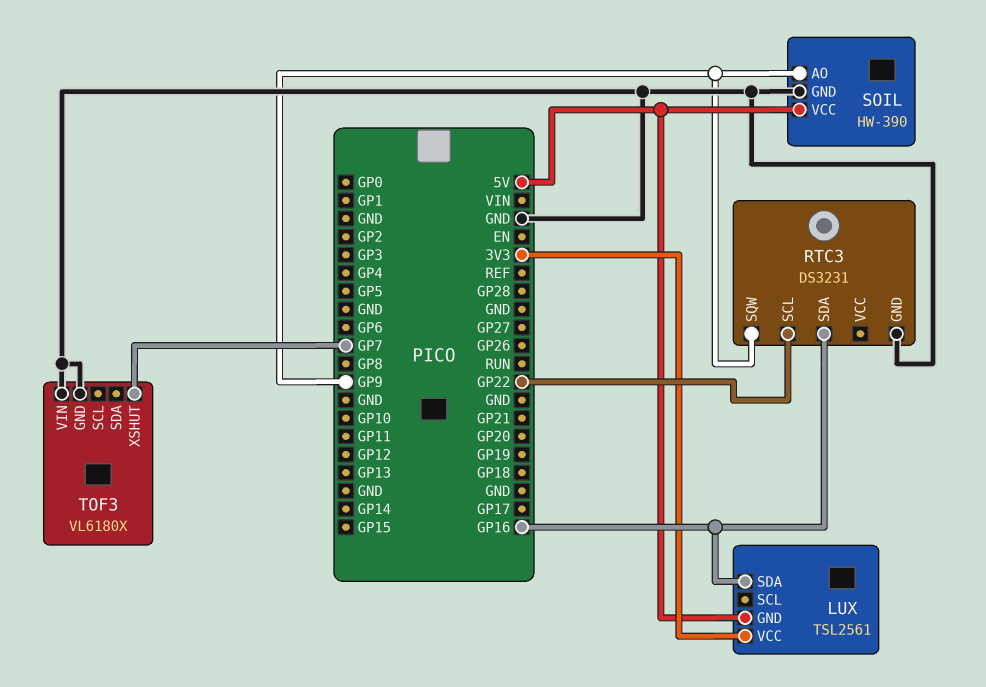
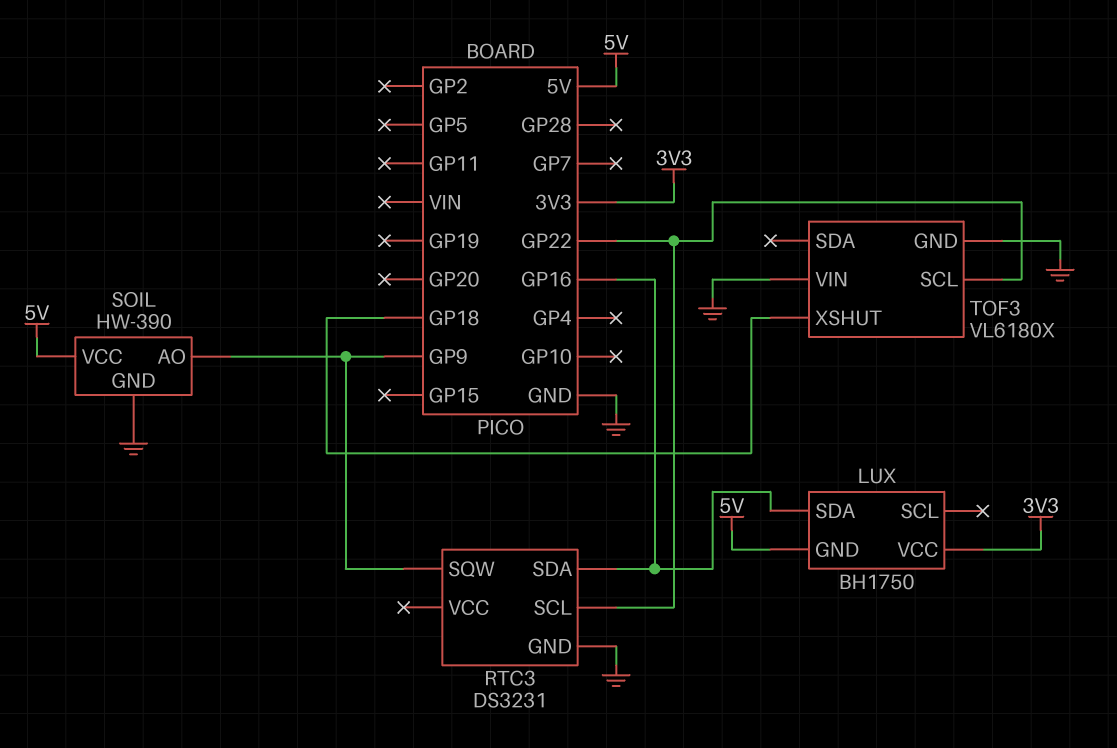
LUX: TSL2561 -> BH1750
TOF3 pin SCL: none -> GP22
TOF3 pin XSHUT: GP7 -> GP18

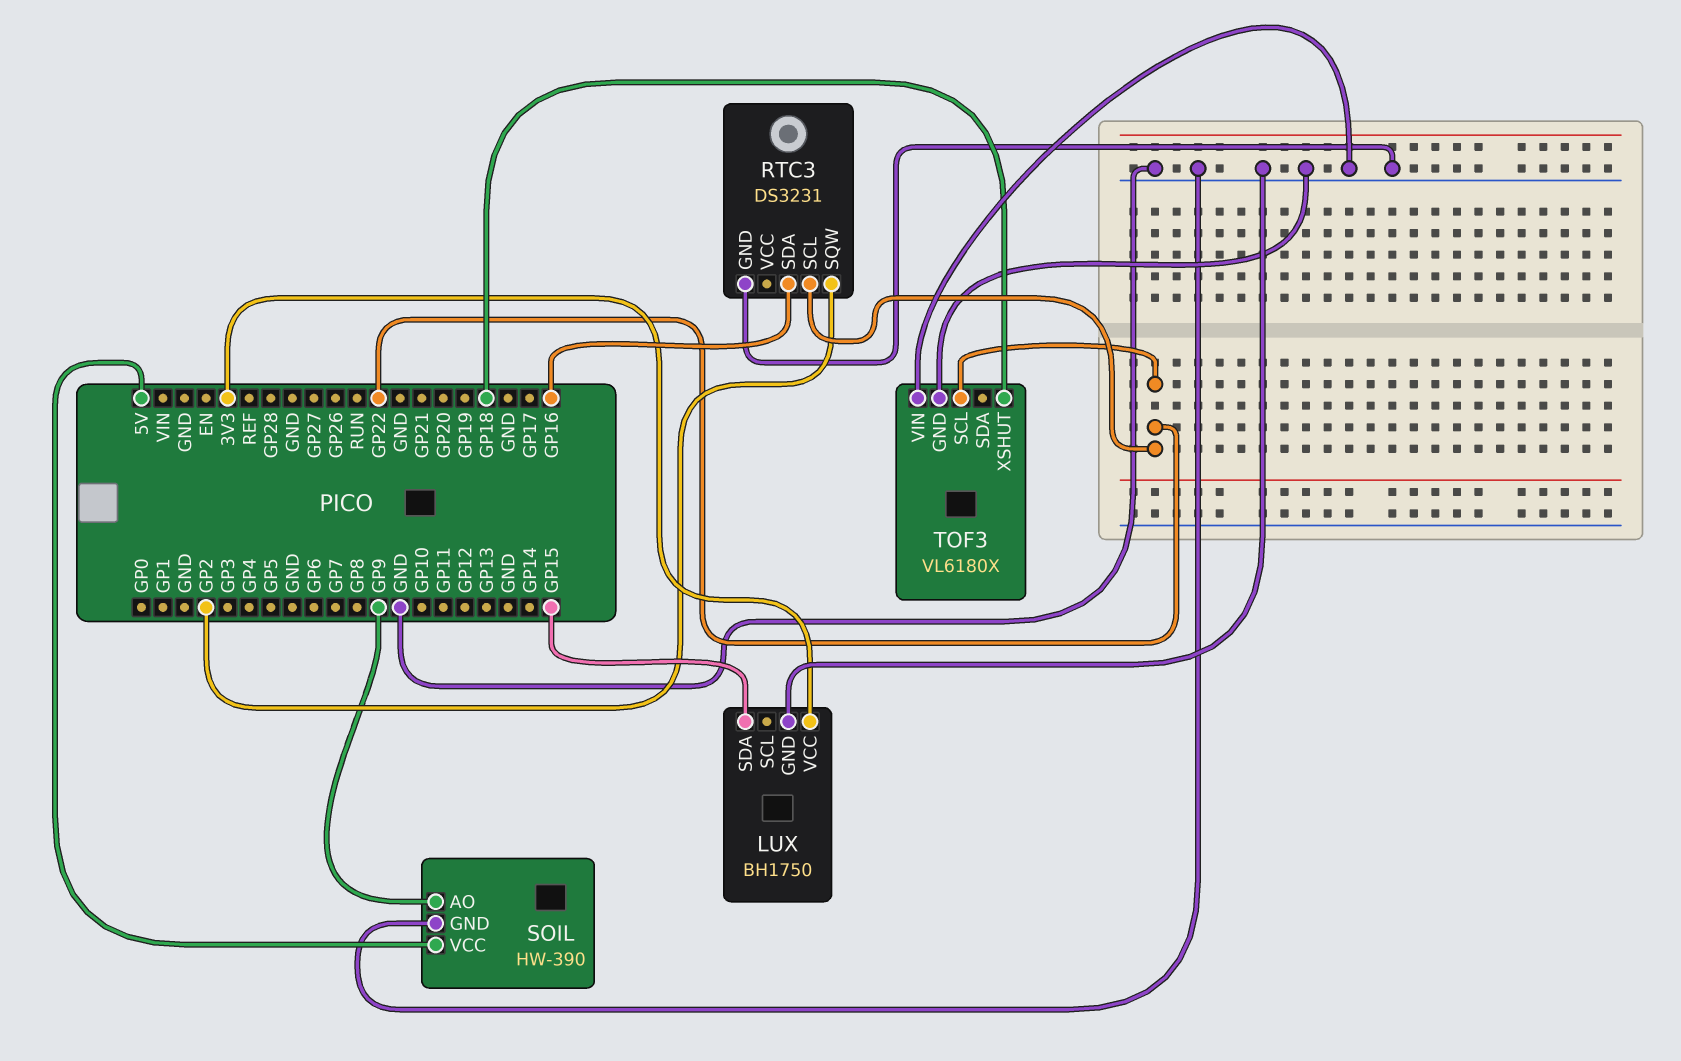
LUX pin GND: 5V -> GND
LUX pin SDA: GP16 -> GP15
RTC3 pin SQW: GP9 -> GP2

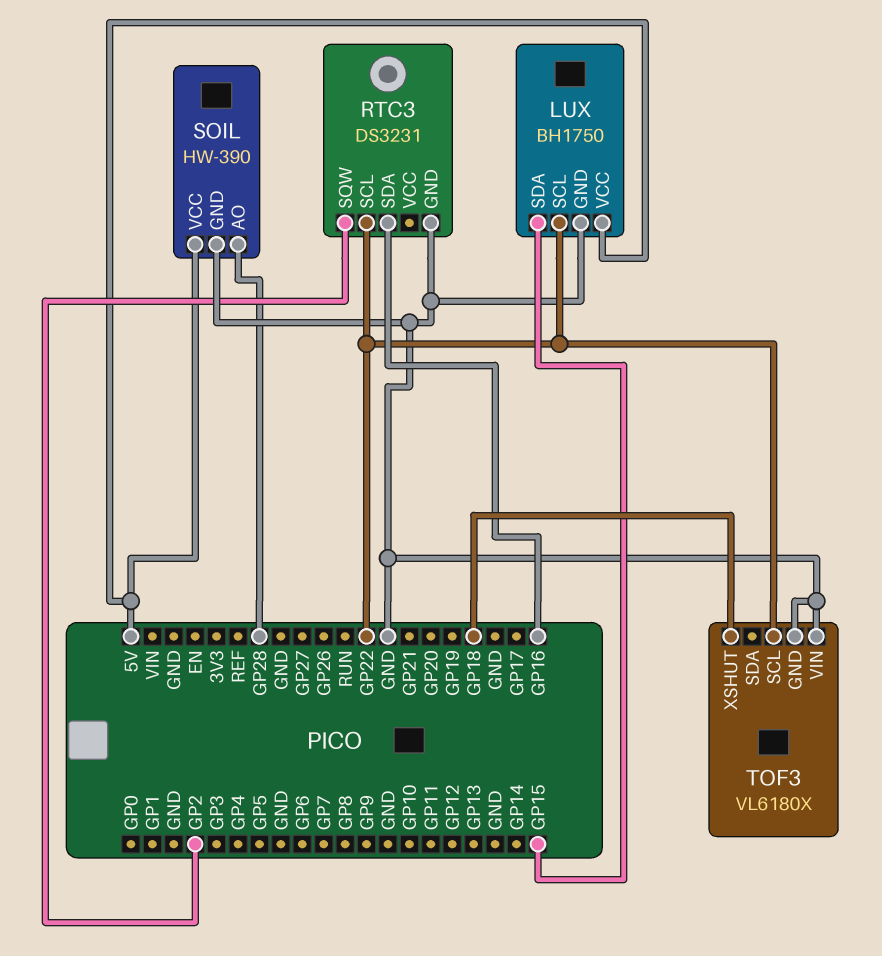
LUX pin SCL: none -> GP22
LUX pin VCC: 3V3 -> 5V
SOIL pin AO: GP9 -> GP28

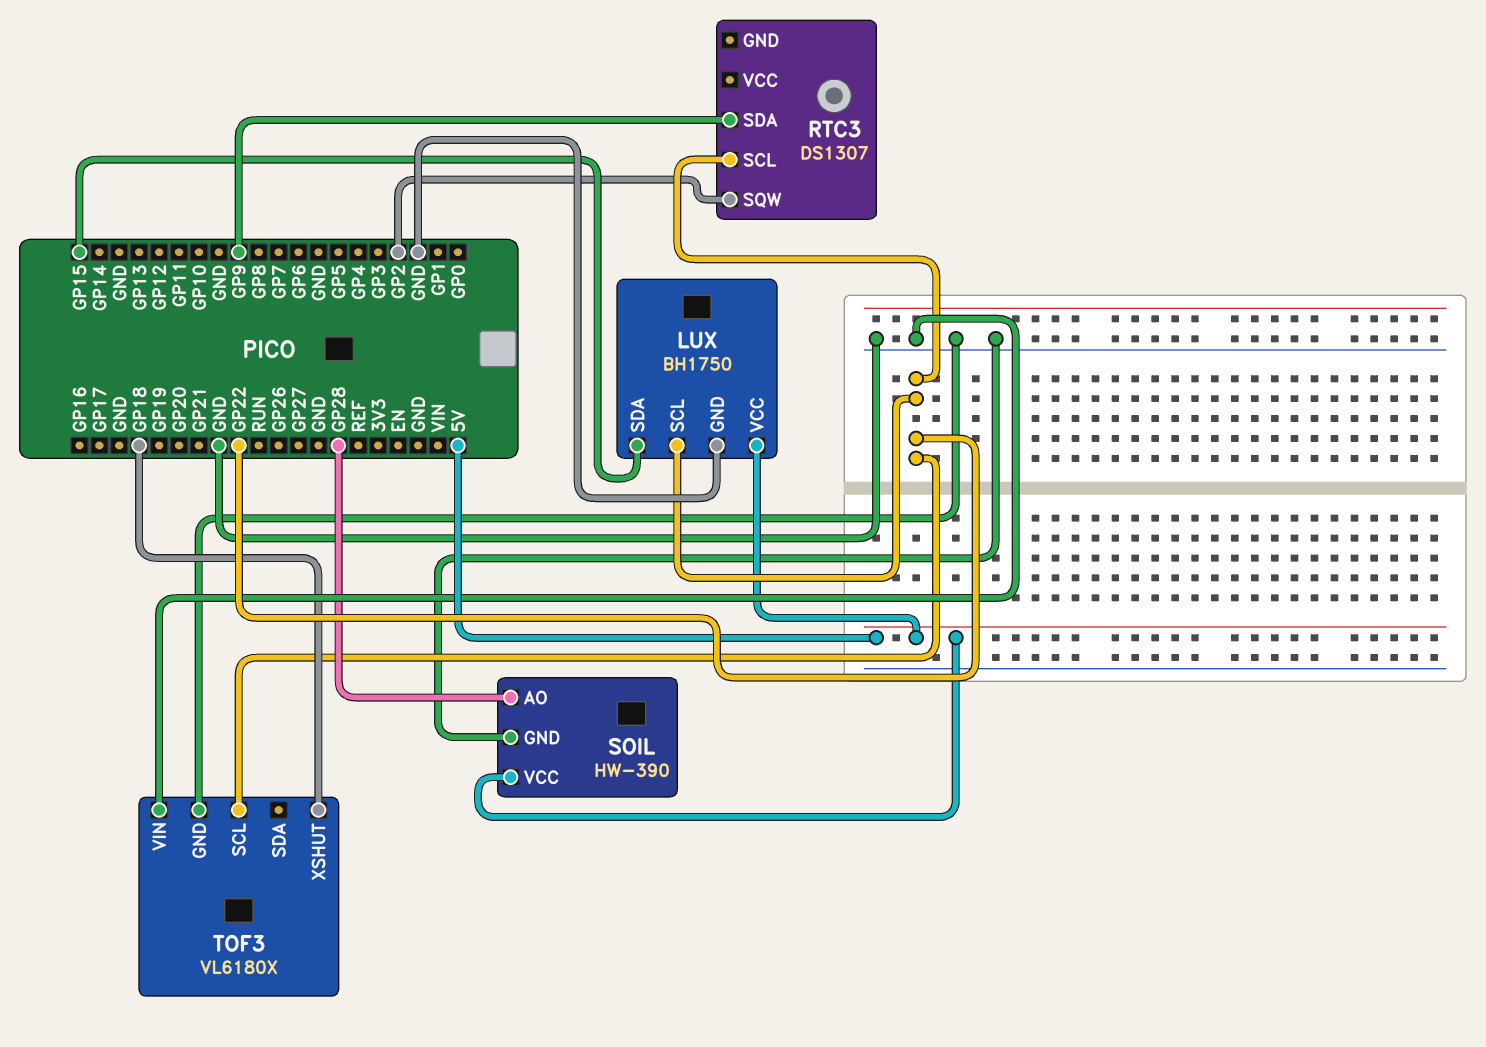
RTC3: DS3231 -> DS1307
RTC3 pin GND: GND -> none
RTC3 pin SDA: GP16 -> GP9

